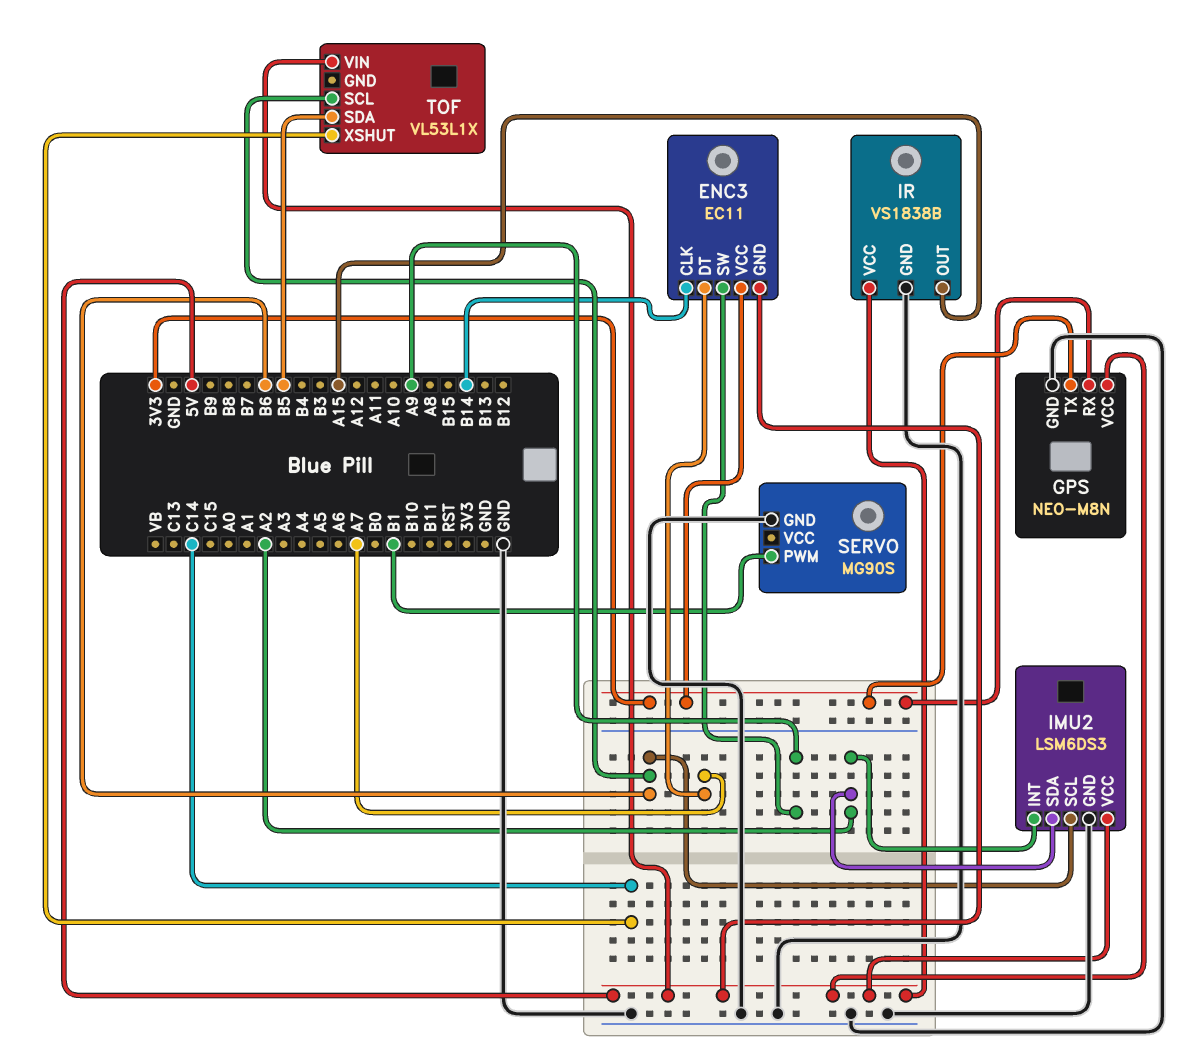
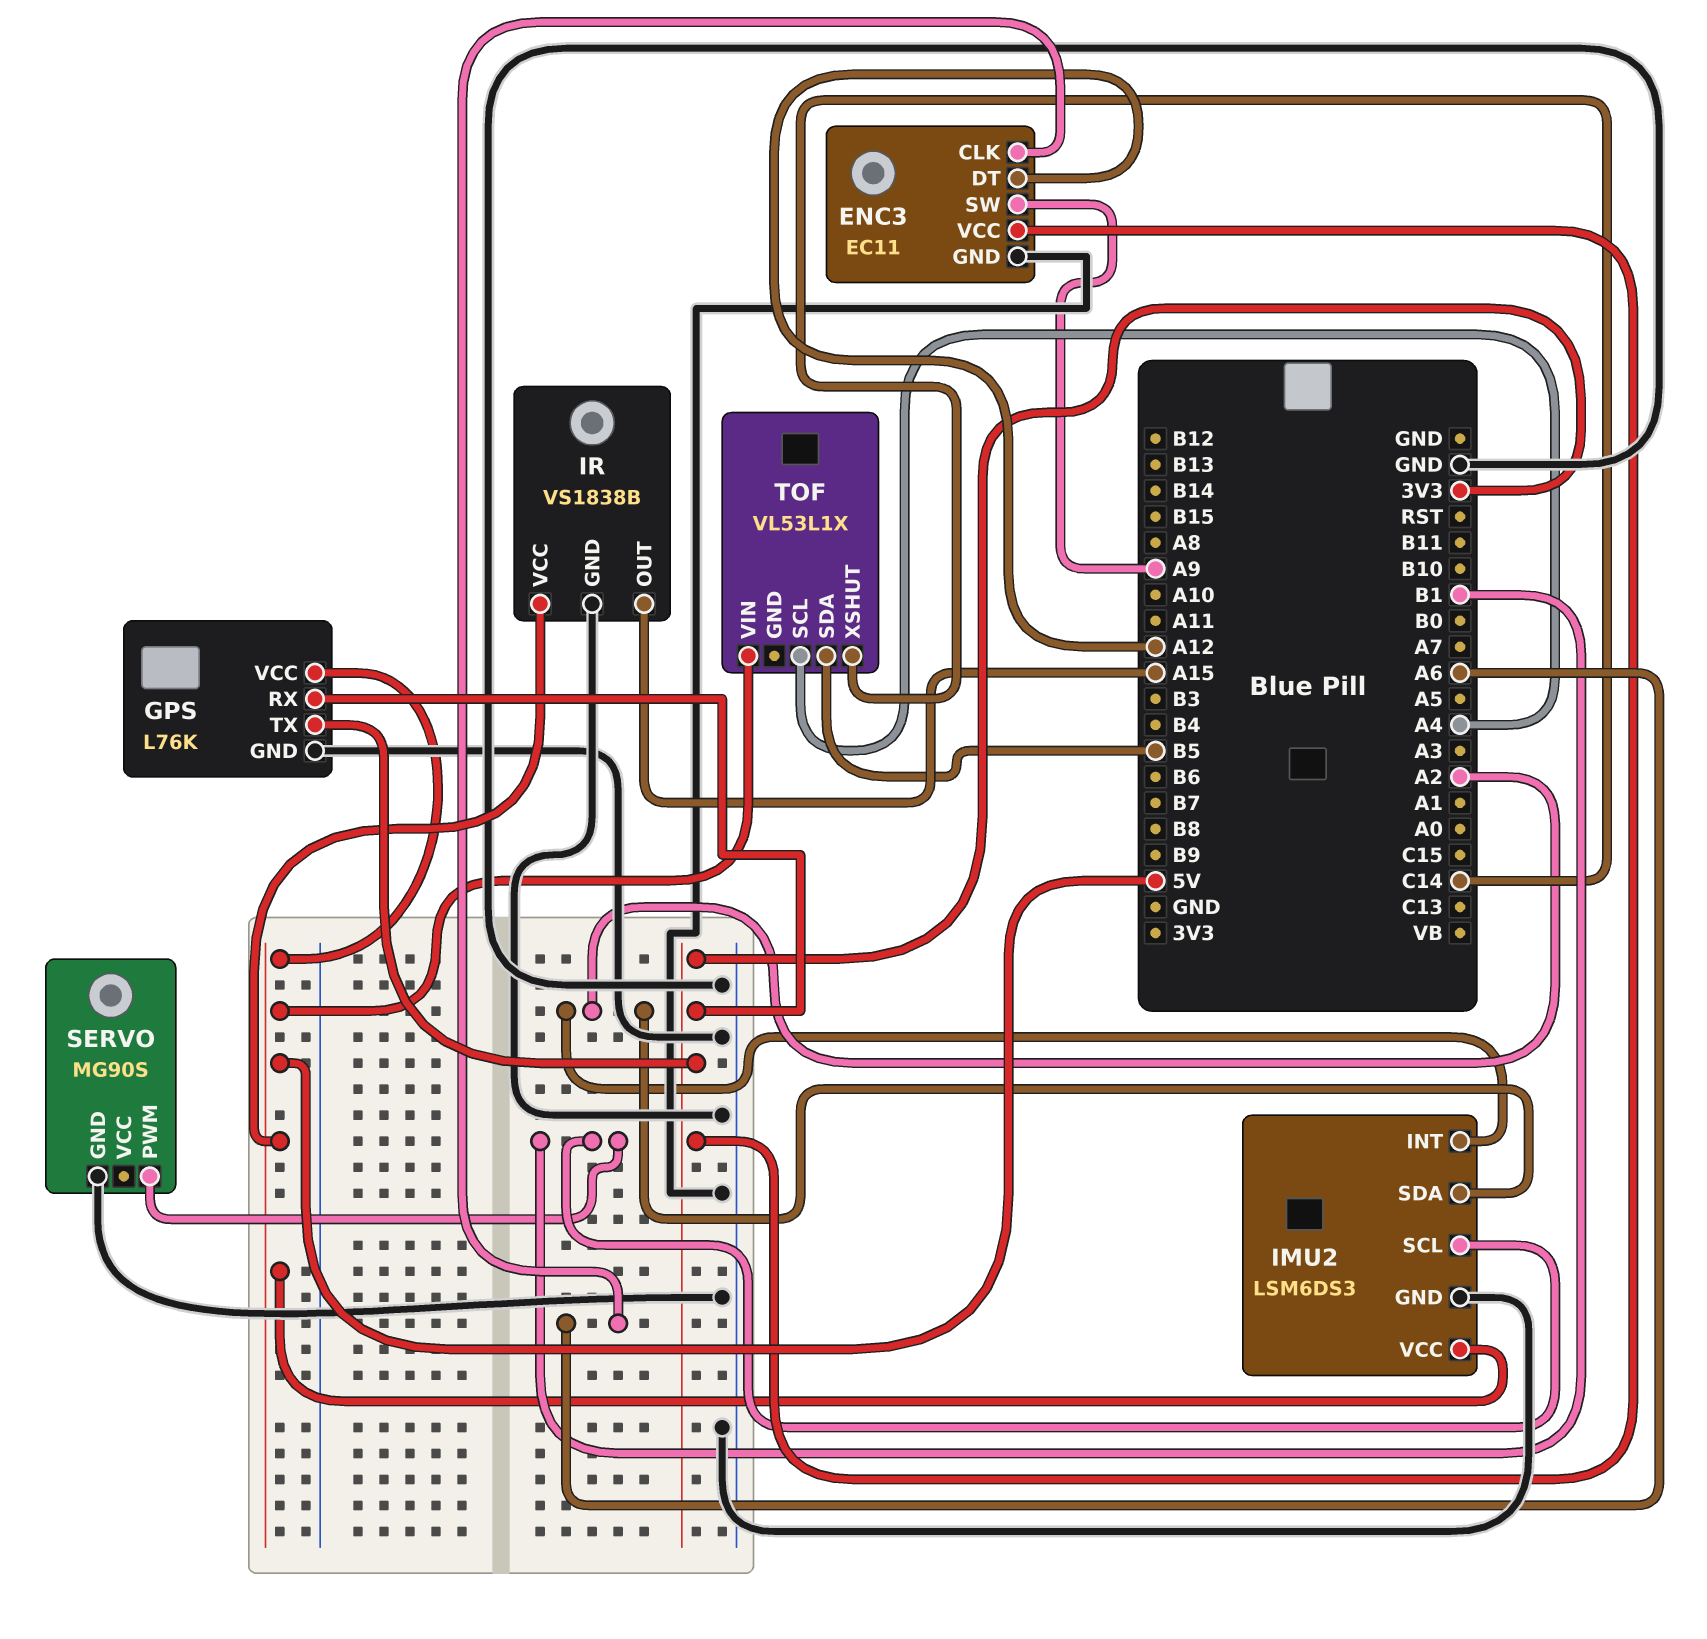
ENC3 pin CLK: B14 -> A6
ENC3 pin DT: A7 -> A12
ENC3 pin GND: 5V -> GND
GPS: NEO-M8N -> L76K
IMU2 pin SCL: B6 -> B1
TOF pin SCL: B6 -> A4

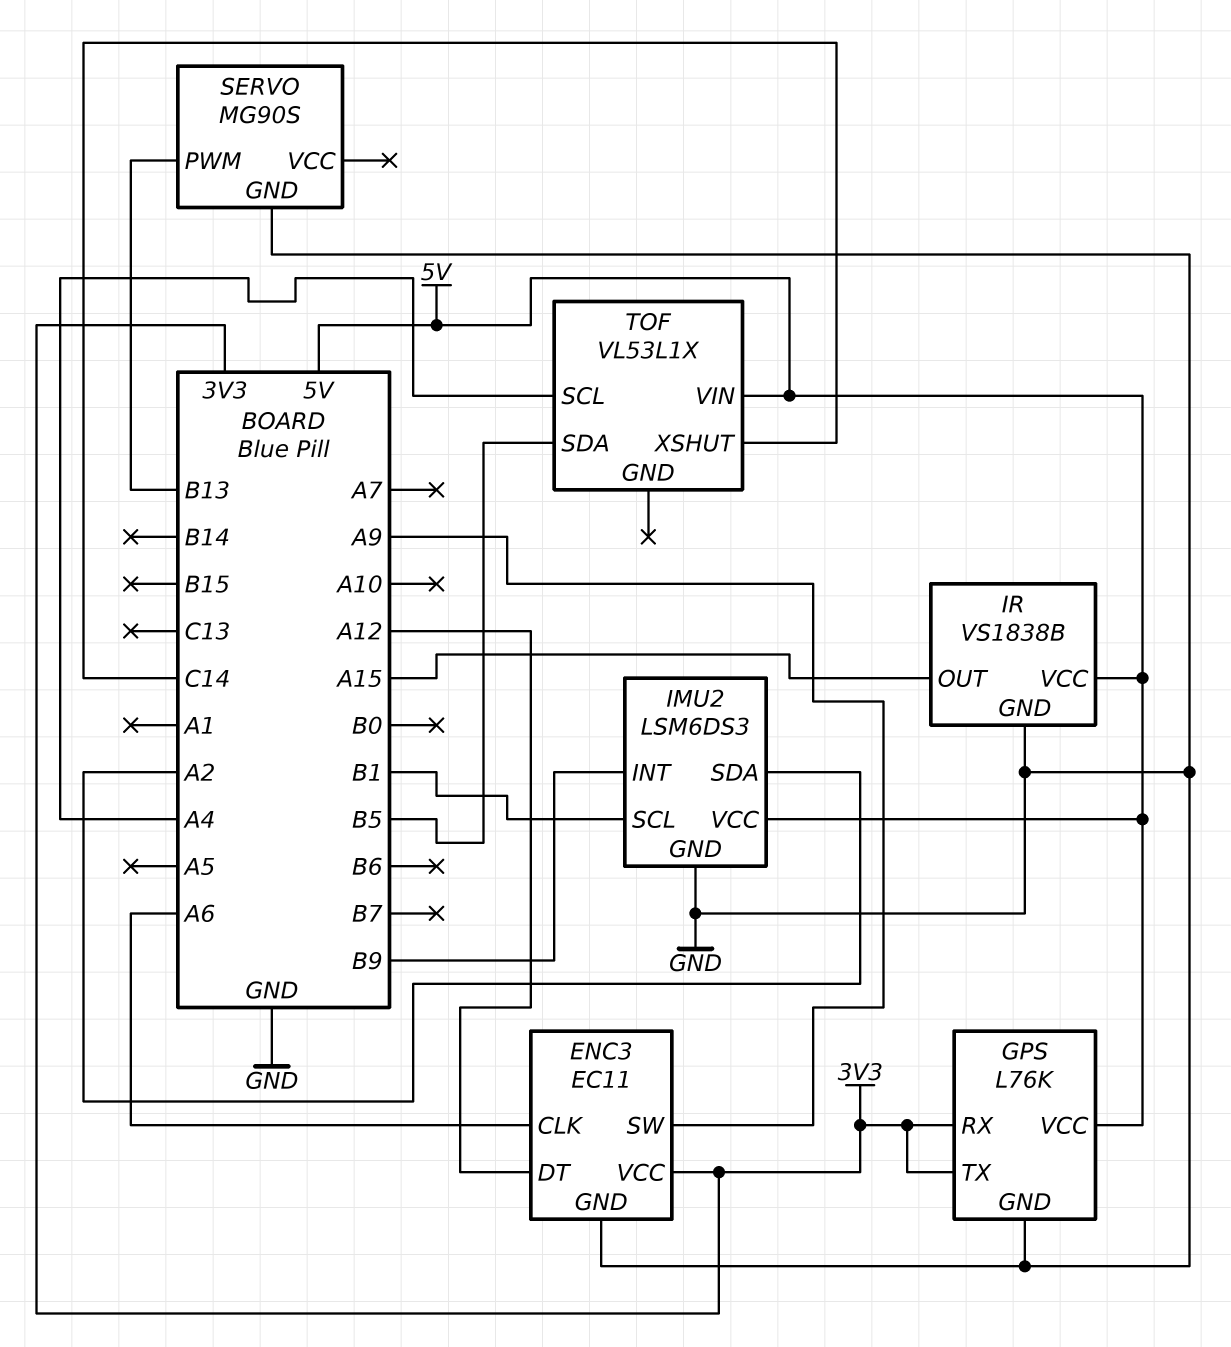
IMU2 pin INT: A2 -> B9
SERVO pin PWM: B1 -> B13

